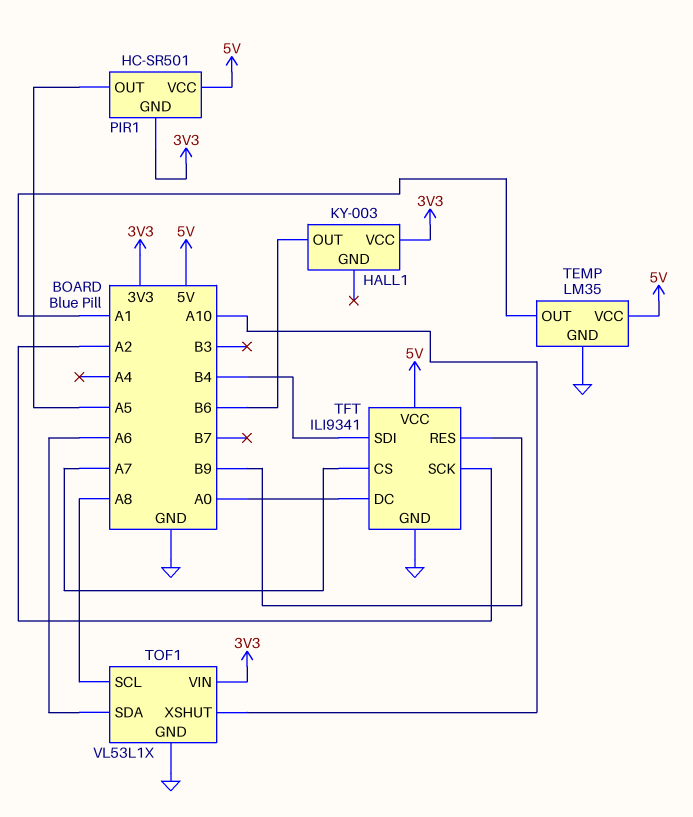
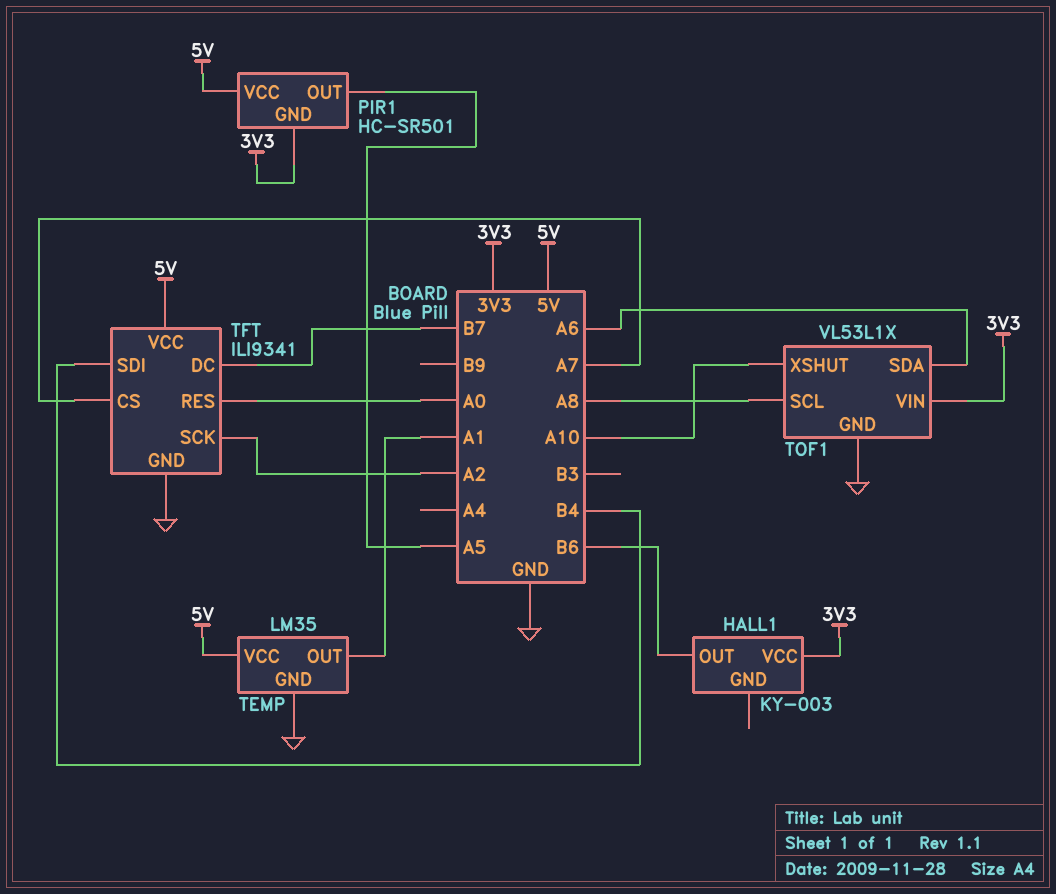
TFT pin DC: A0 -> B7
TFT pin RES: B9 -> A0

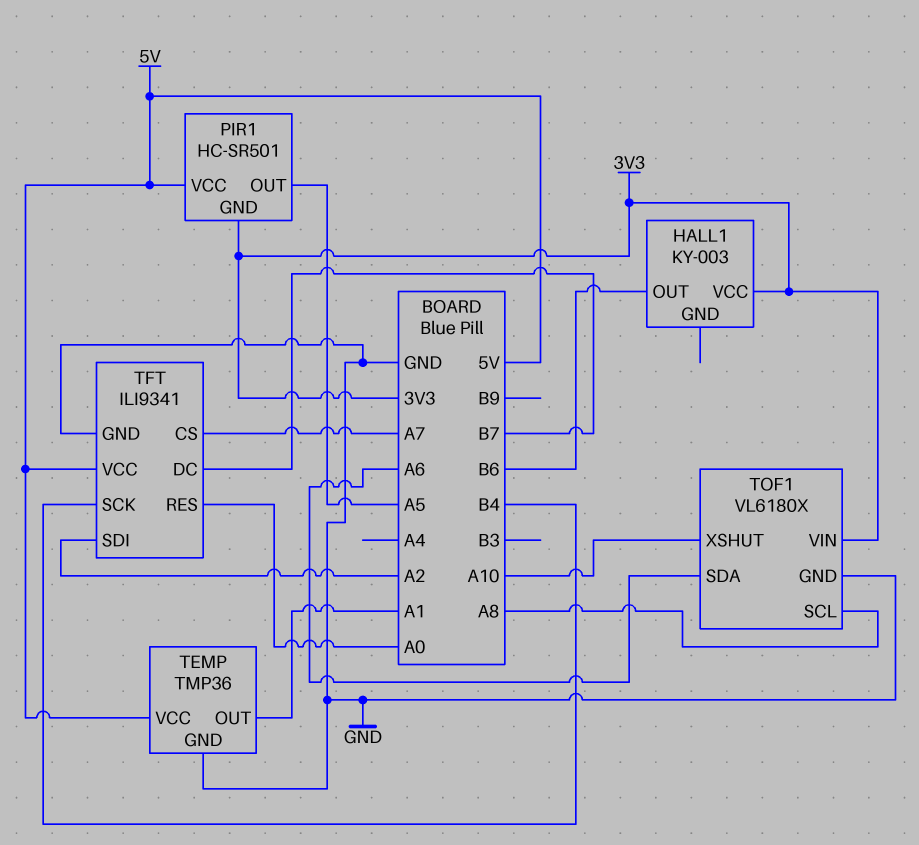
TEMP: LM35 -> TMP36
TFT pin SCK: A2 -> B4
TFT pin SDI: B4 -> A2
TOF1: VL53L1X -> VL6180X

